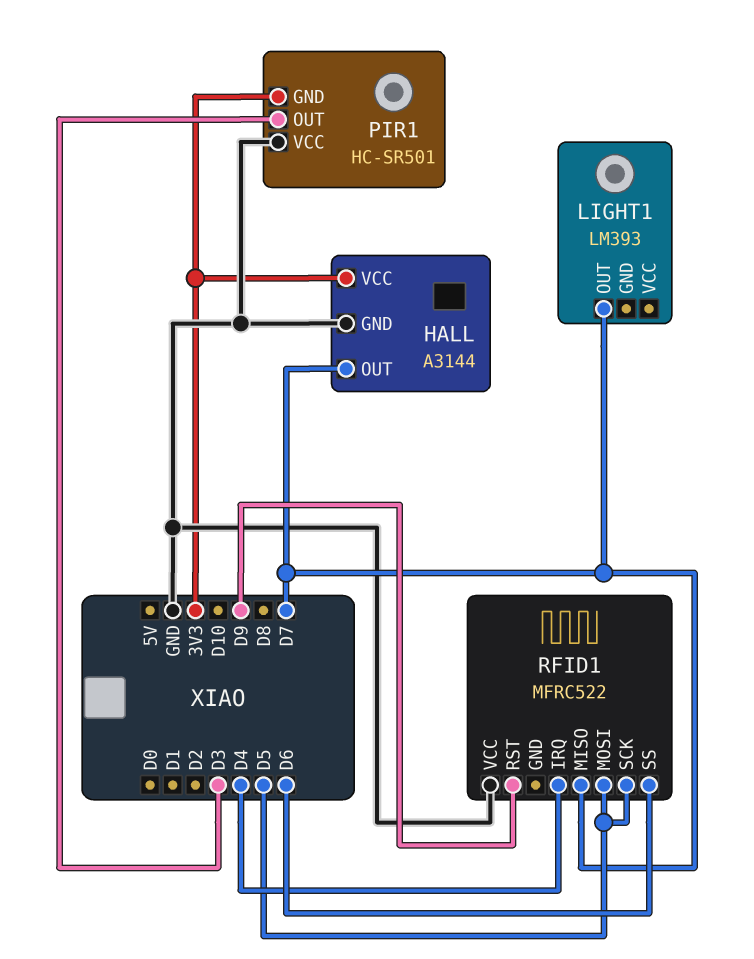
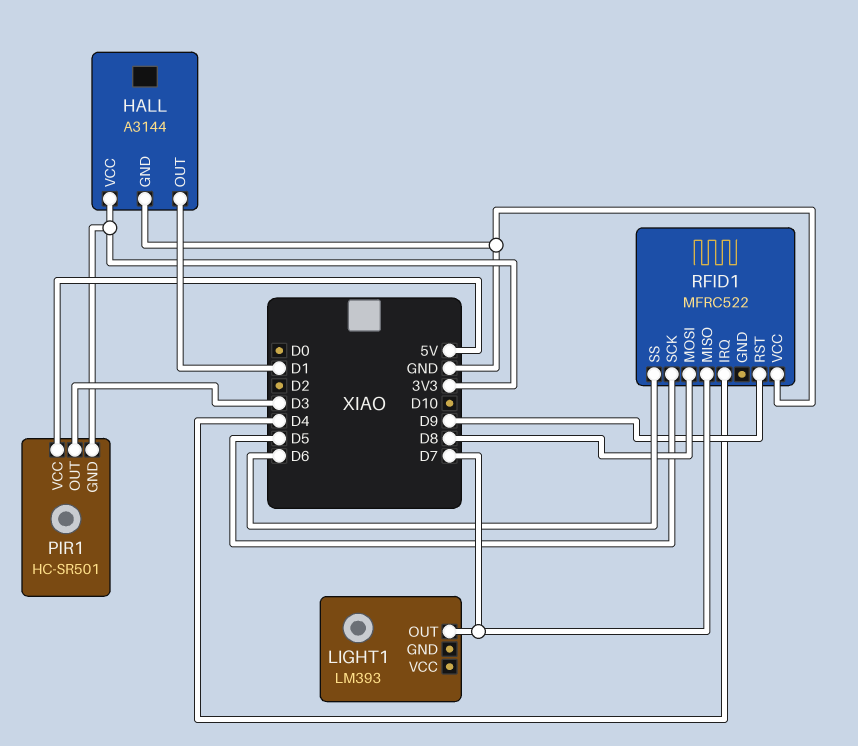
HALL pin OUT: D7 -> D1
PIR1 pin VCC: GND -> 5V
RFID1 pin MOSI: D5 -> D8

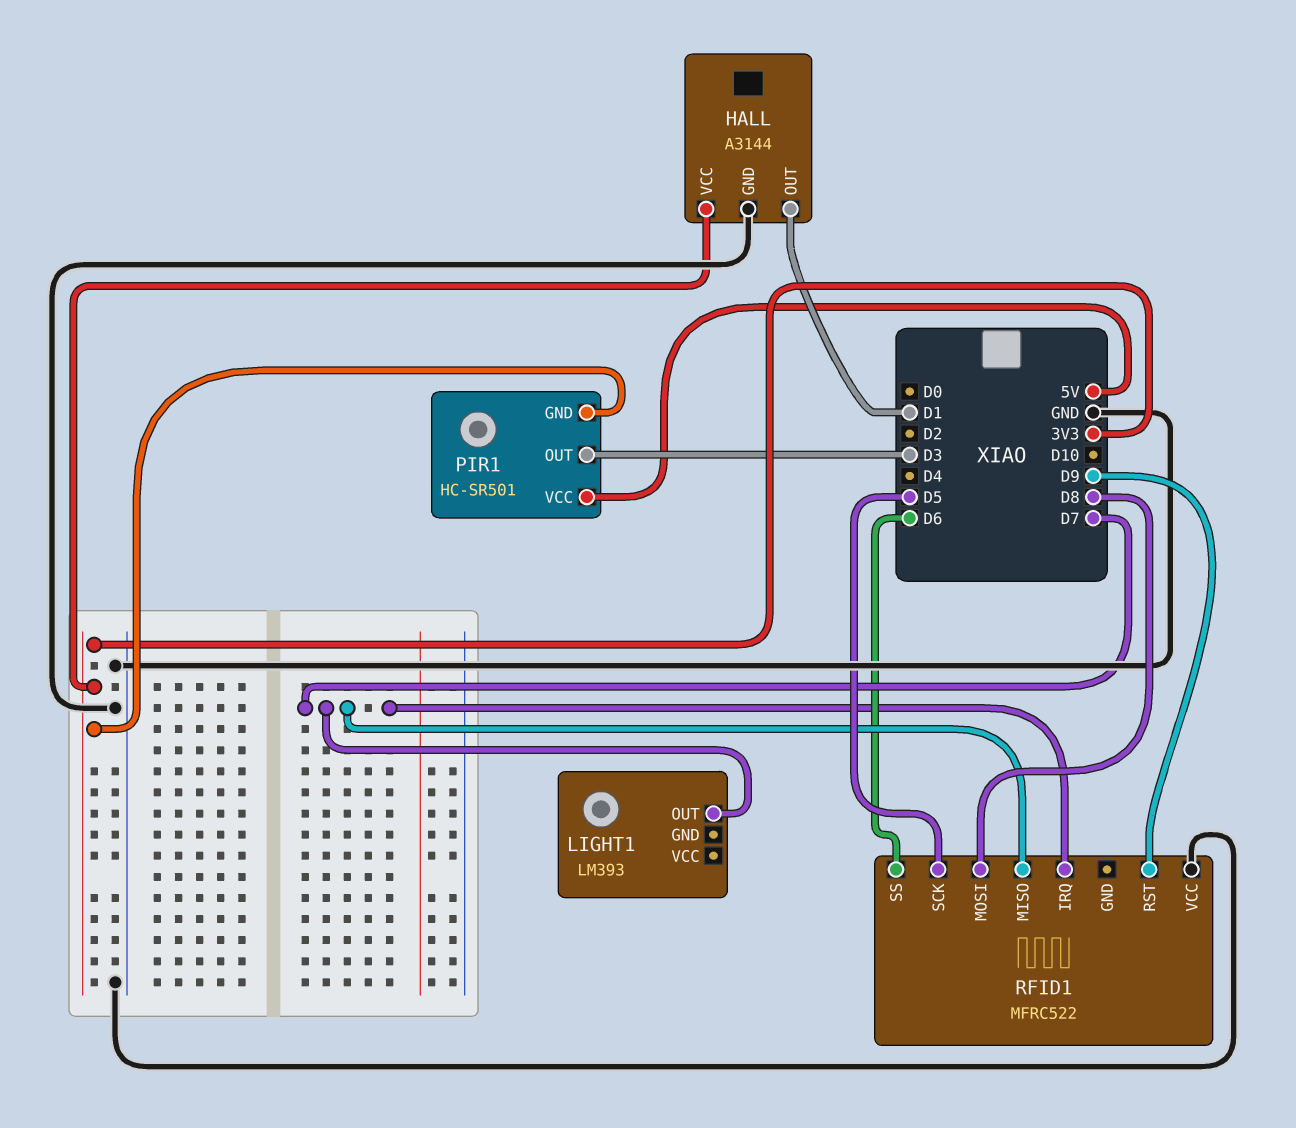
RFID1 pin IRQ: D4 -> D7

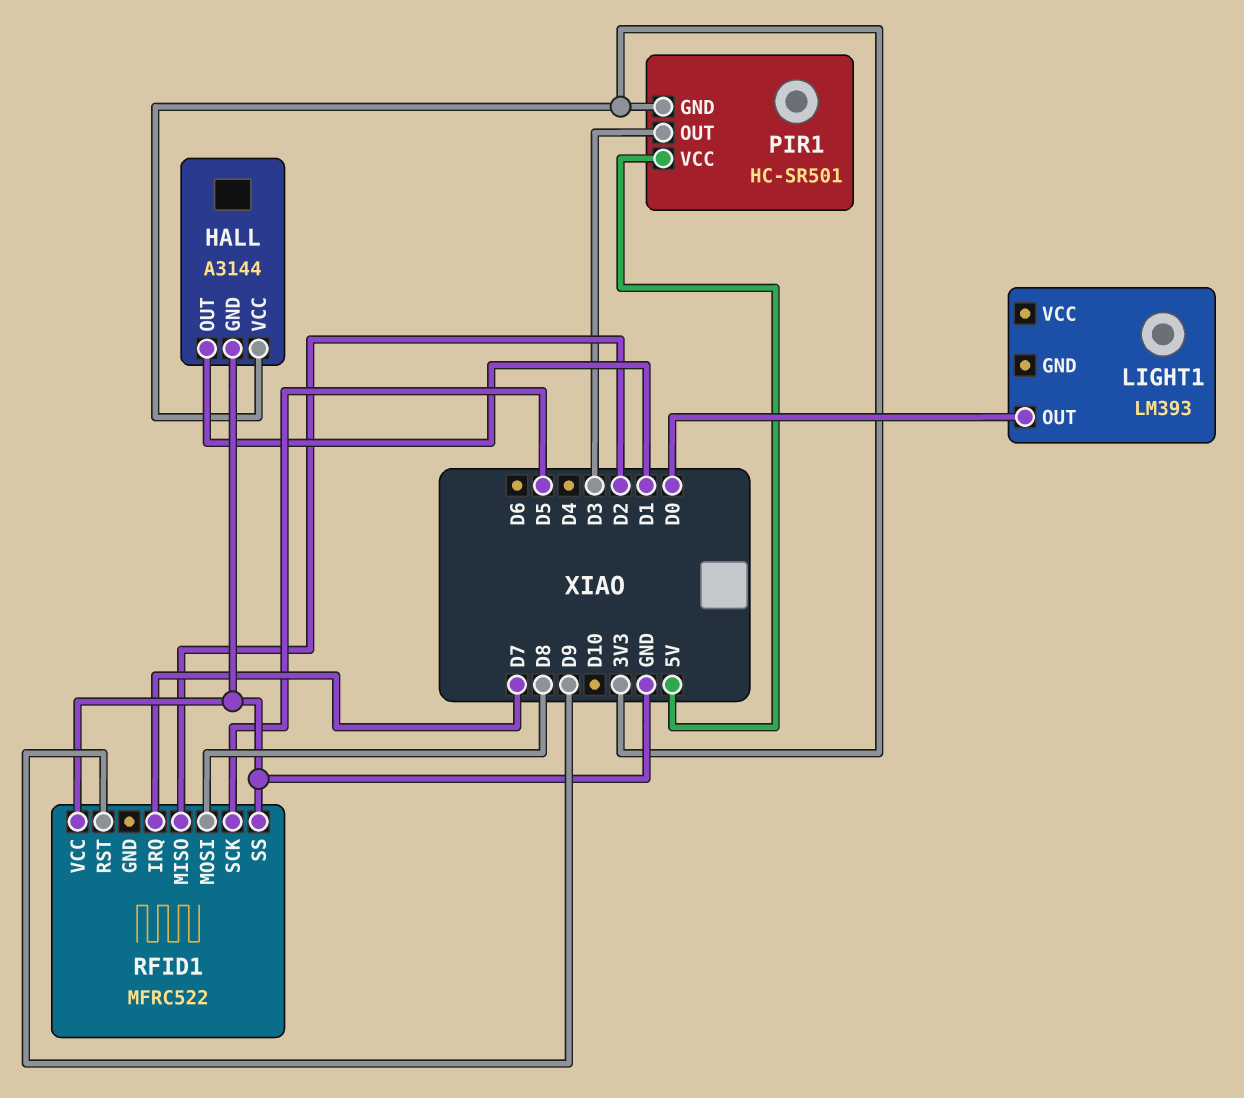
LIGHT1 pin OUT: D7 -> D0
RFID1 pin MISO: D7 -> D2
RFID1 pin SS: D6 -> GND

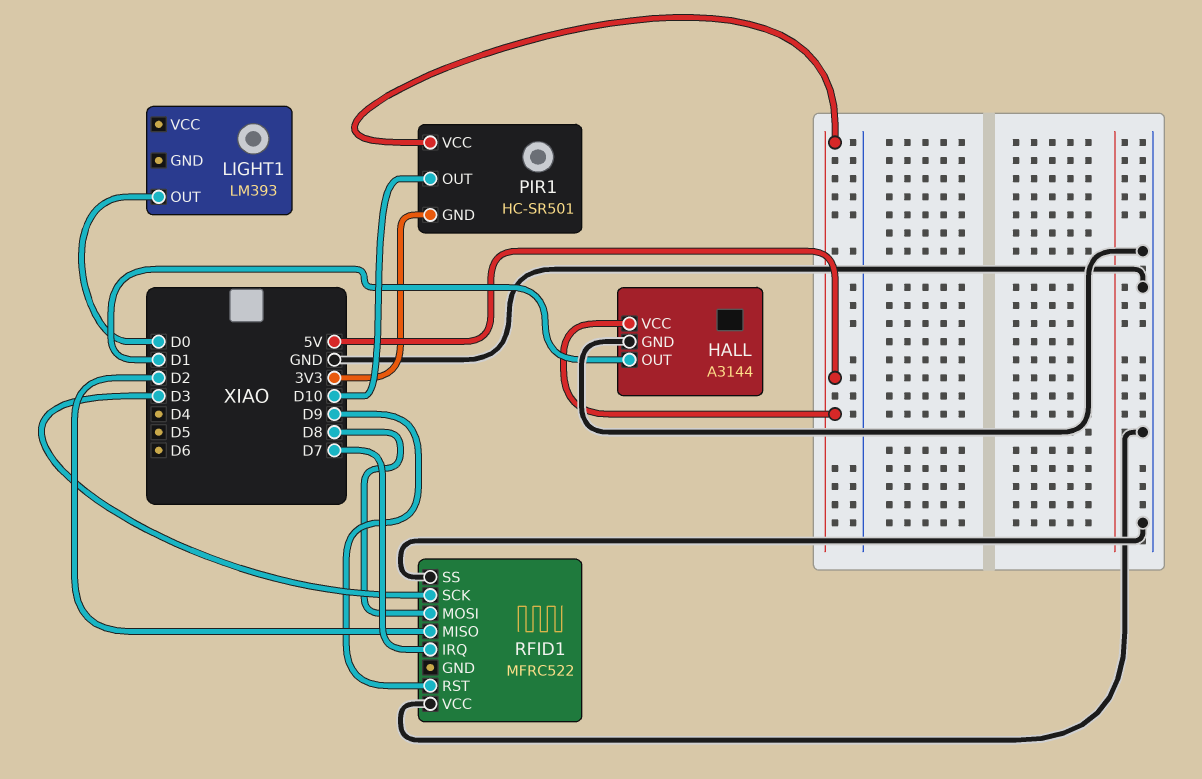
HALL pin VCC: 3V3 -> 5V
PIR1 pin OUT: D3 -> D10
RFID1 pin SCK: D5 -> D3

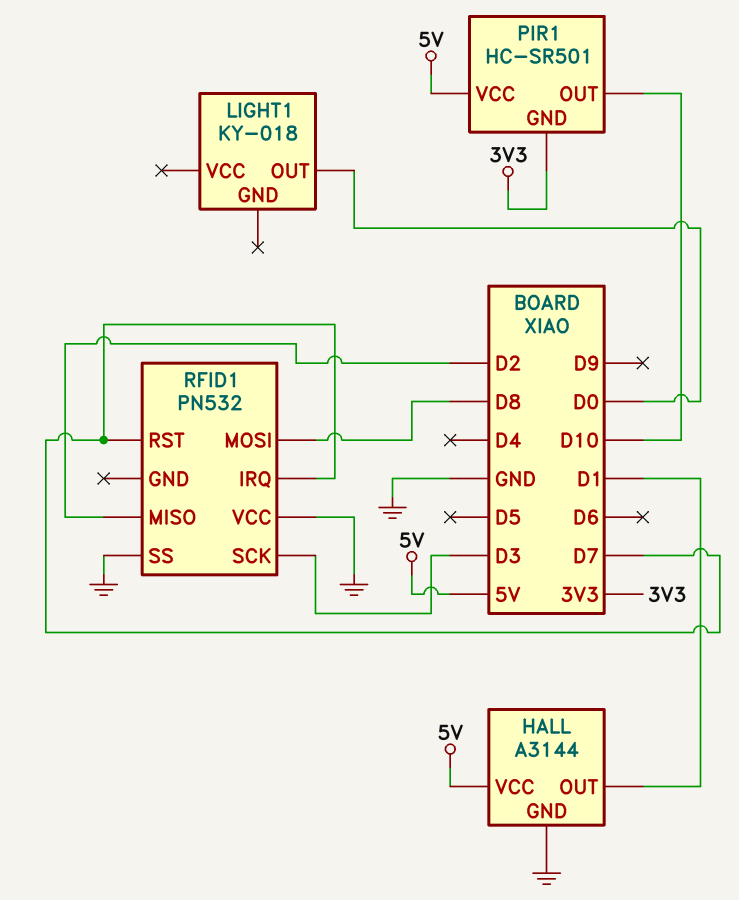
LIGHT1: LM393 -> KY-018
RFID1: MFRC522 -> PN532
RFID1 pin RST: D9 -> D7

